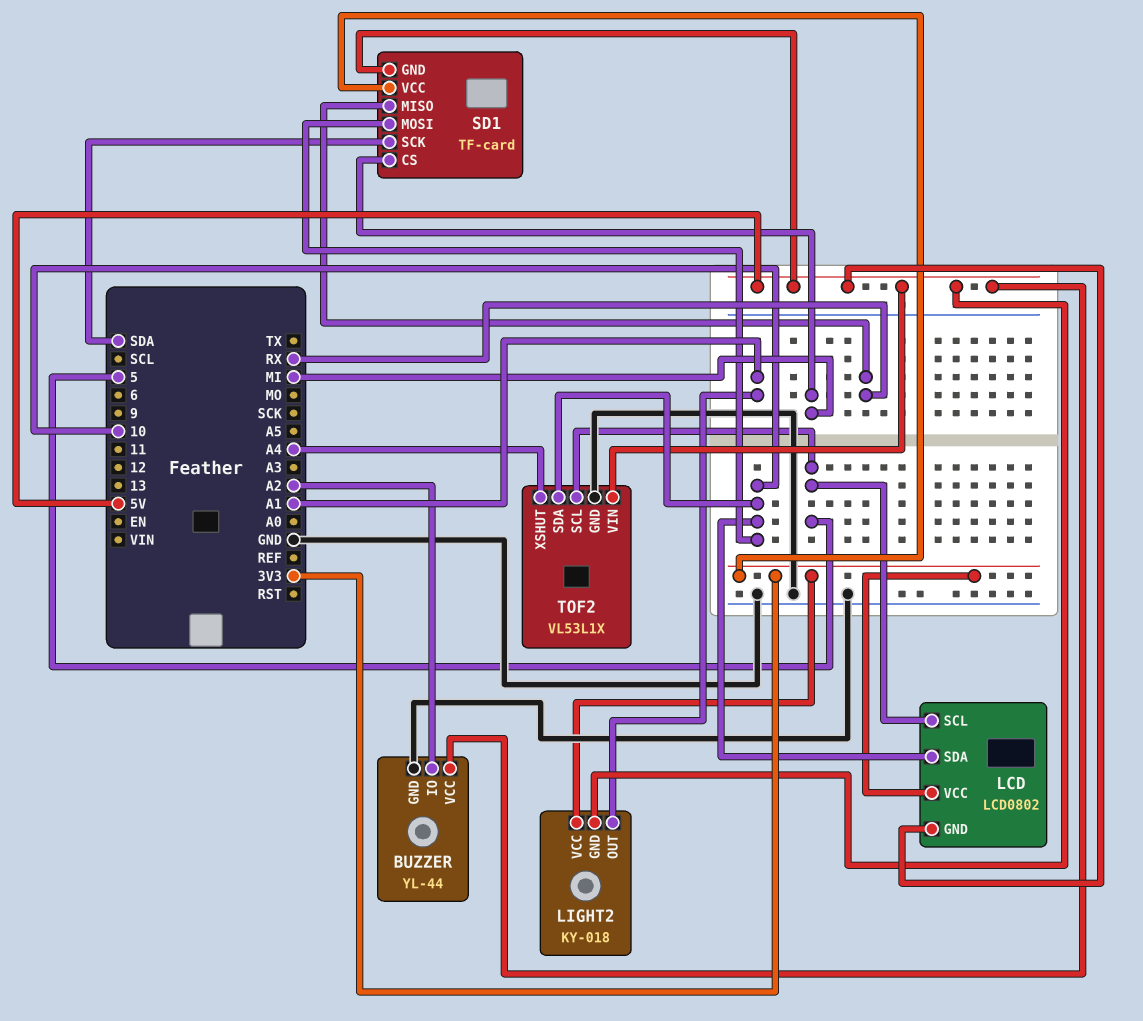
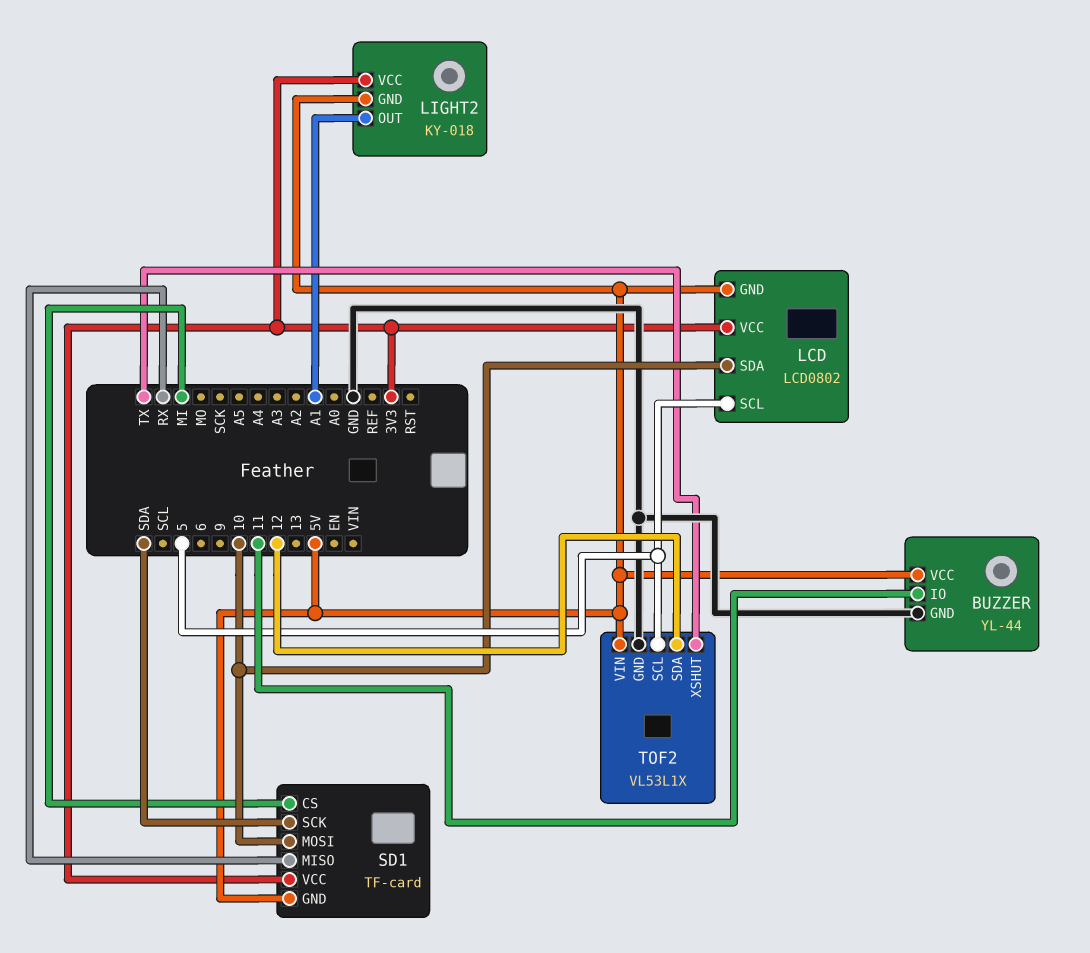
BUZZER pin IO: A2 -> 11
TOF2 pin SDA: 10 -> 12
TOF2 pin XSHUT: A4 -> TX

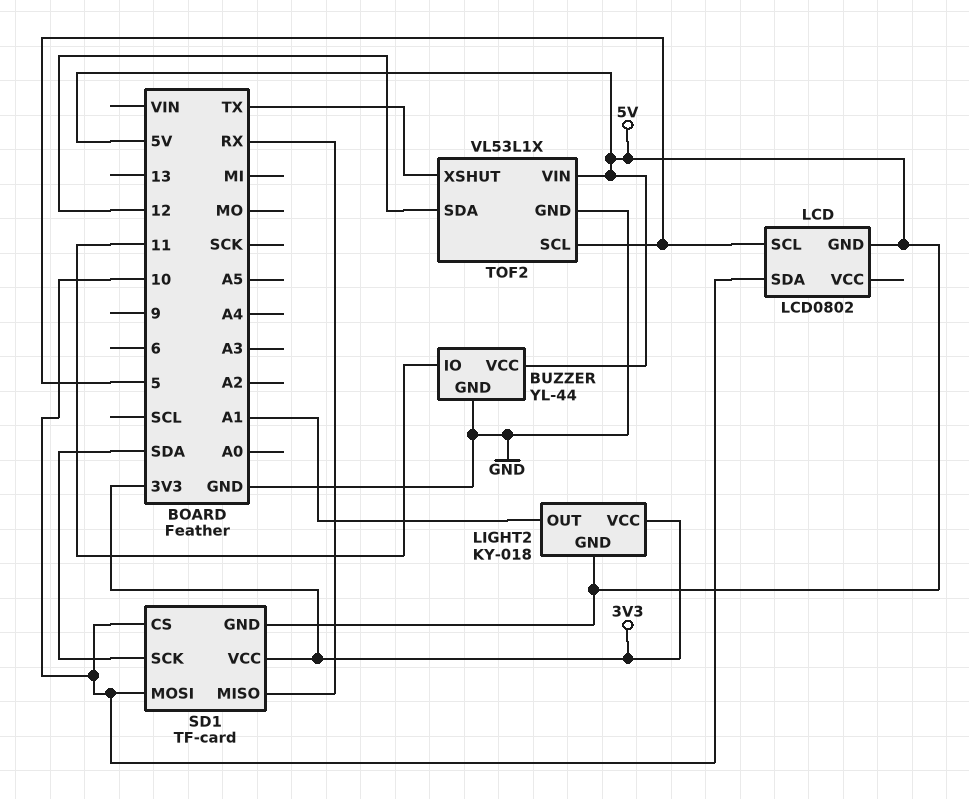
LCD pin VCC: 3V3 -> none
SD1 pin CS: MI -> 10

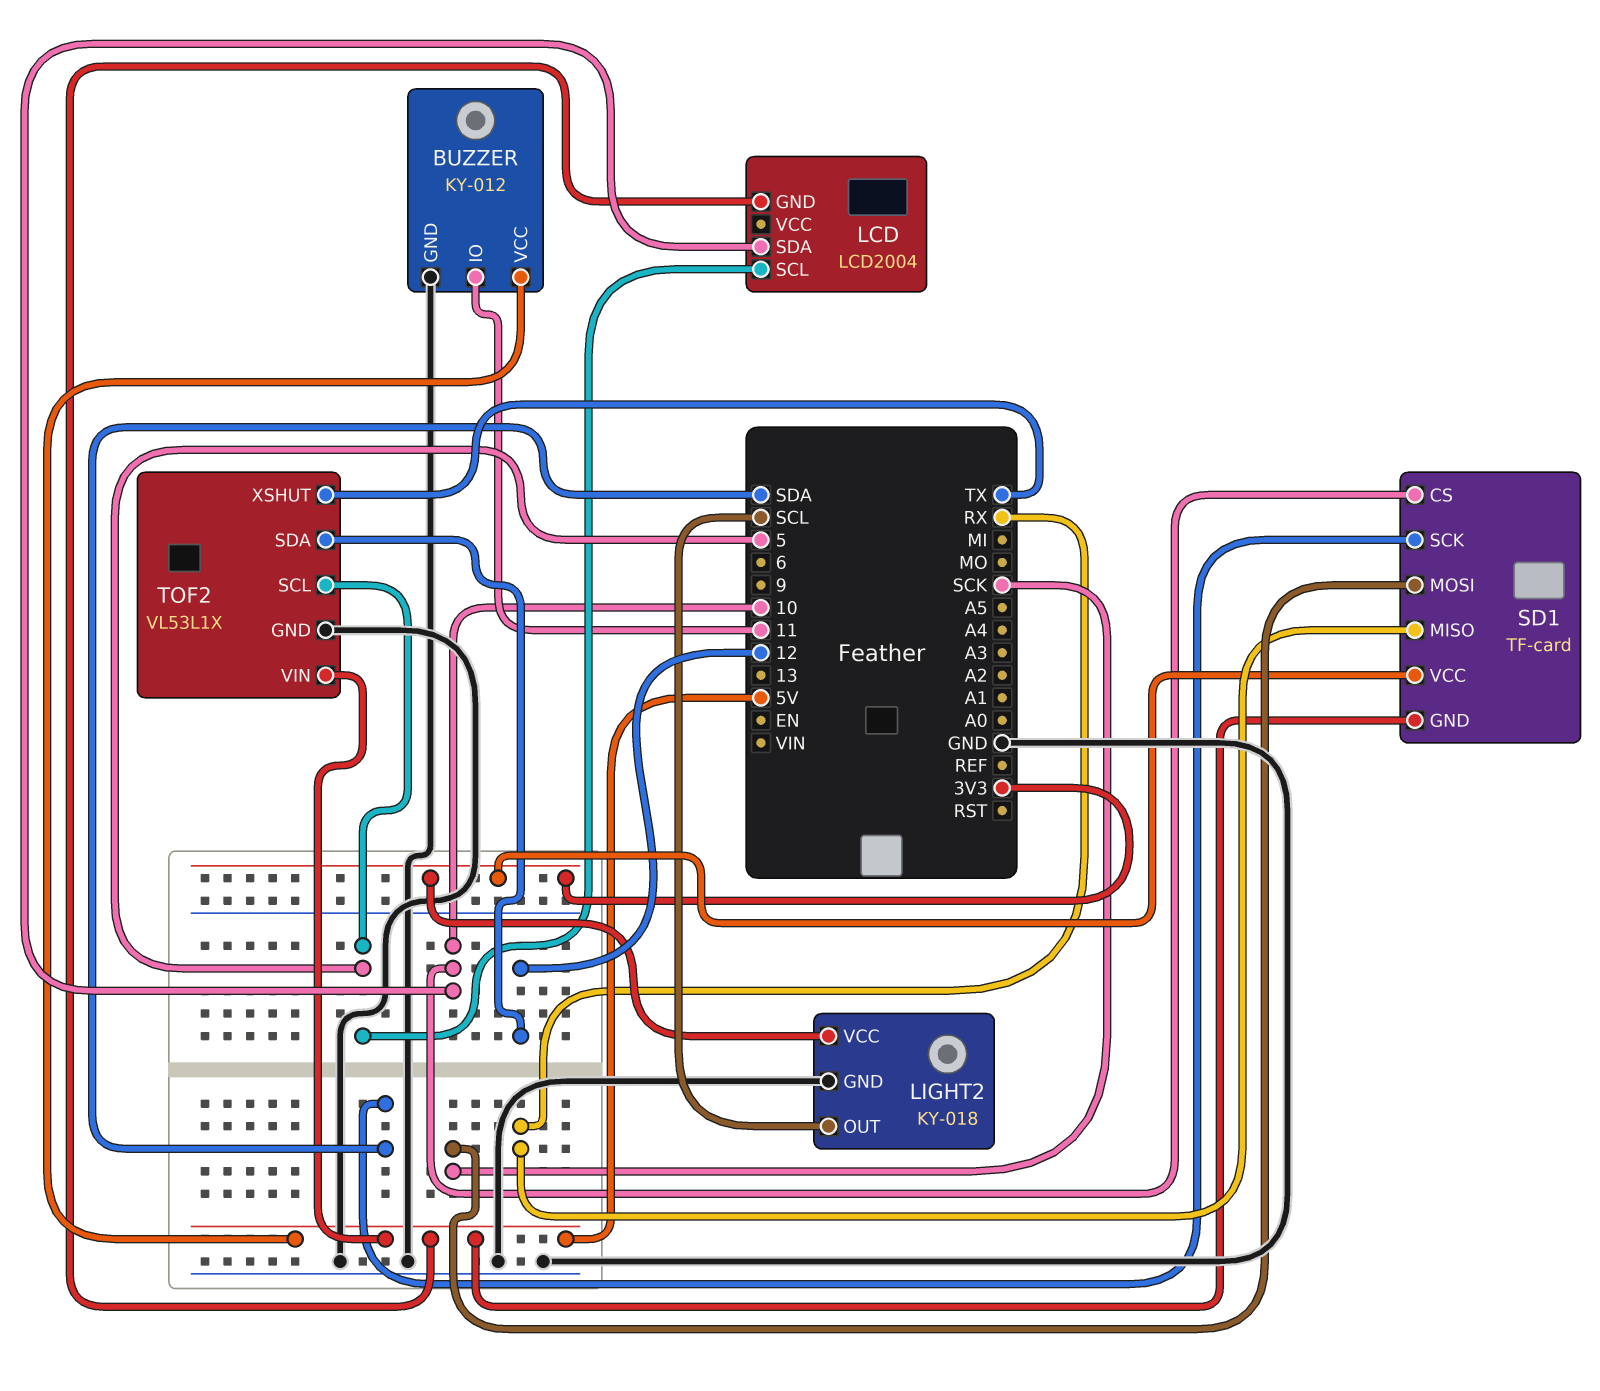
BUZZER: YL-44 -> KY-012
LCD: LCD0802 -> LCD2004
LIGHT2 pin GND: 5V -> GND
LIGHT2 pin OUT: A1 -> SCL
SD1 pin MOSI: 10 -> SCK

